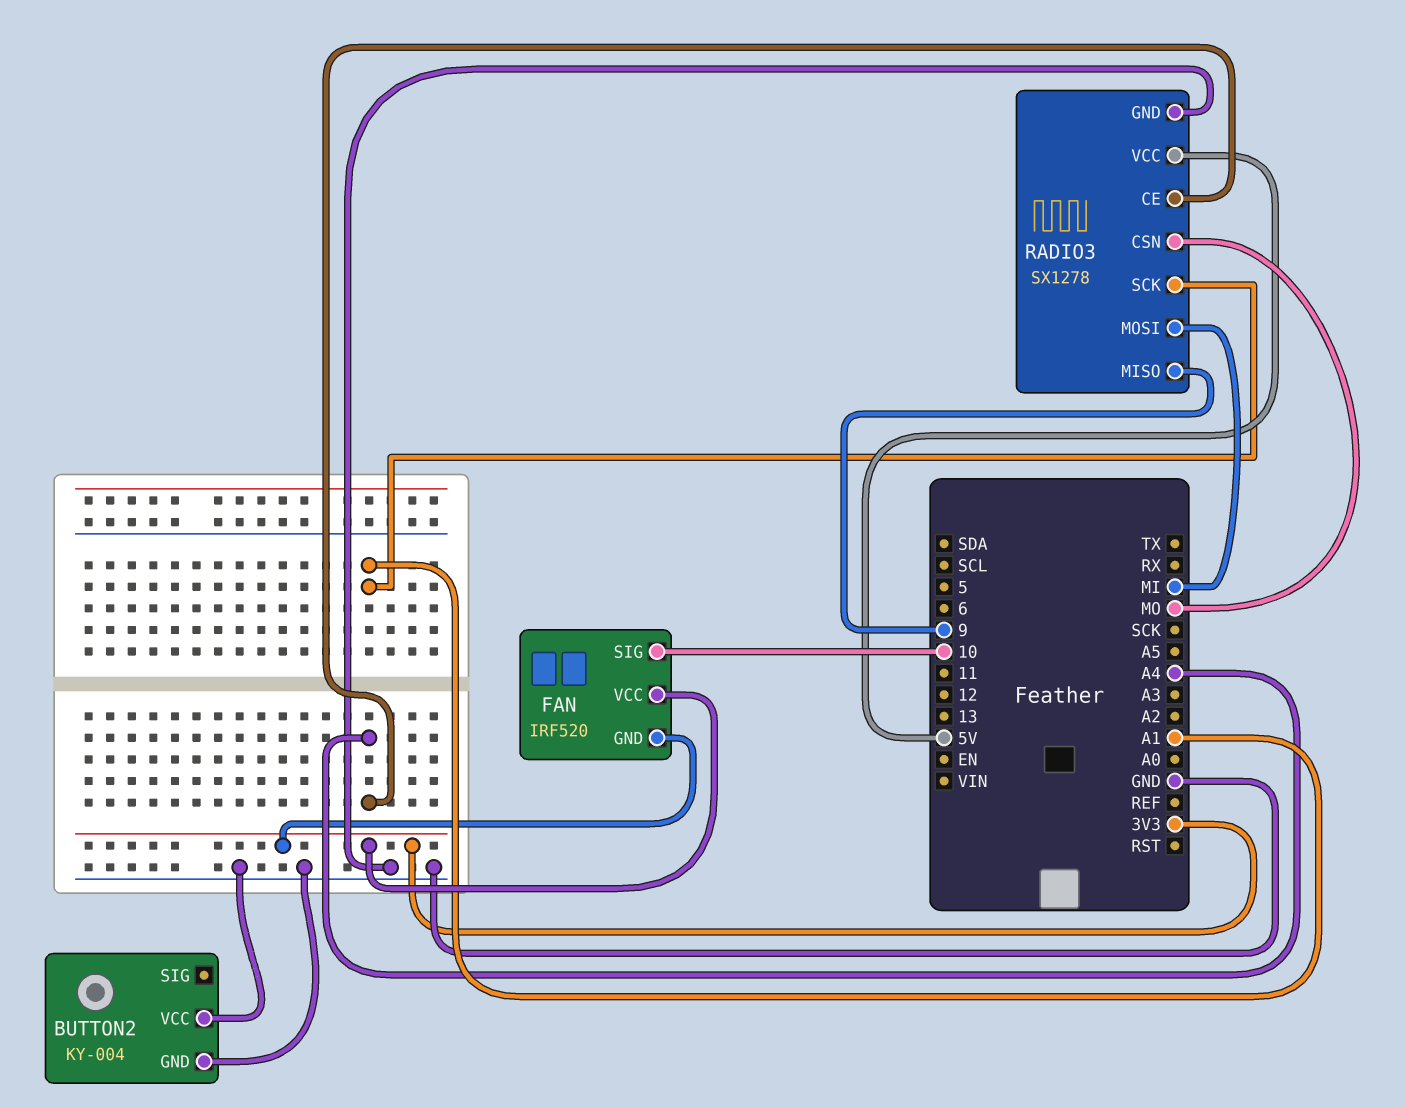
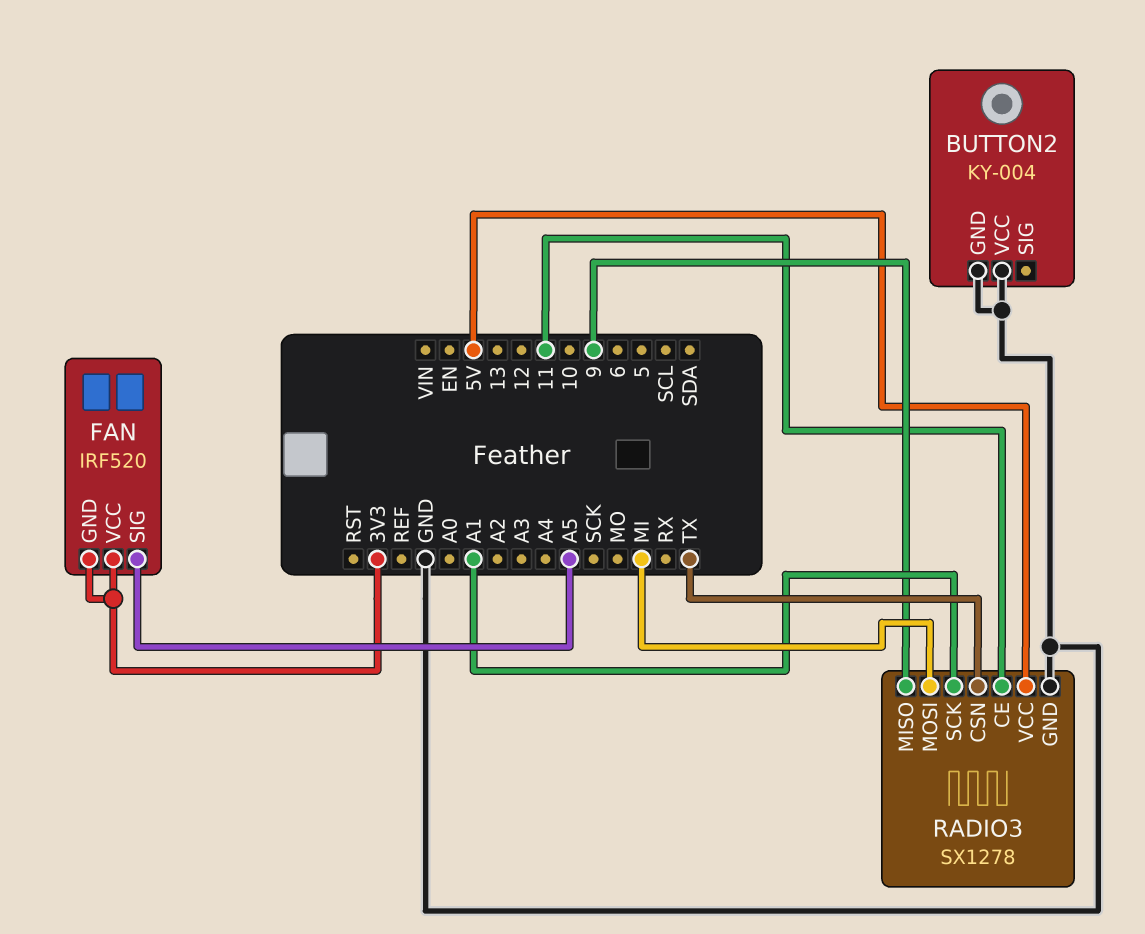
FAN pin SIG: 10 -> A5
RADIO3 pin CE: A4 -> 11
RADIO3 pin CSN: MO -> TX

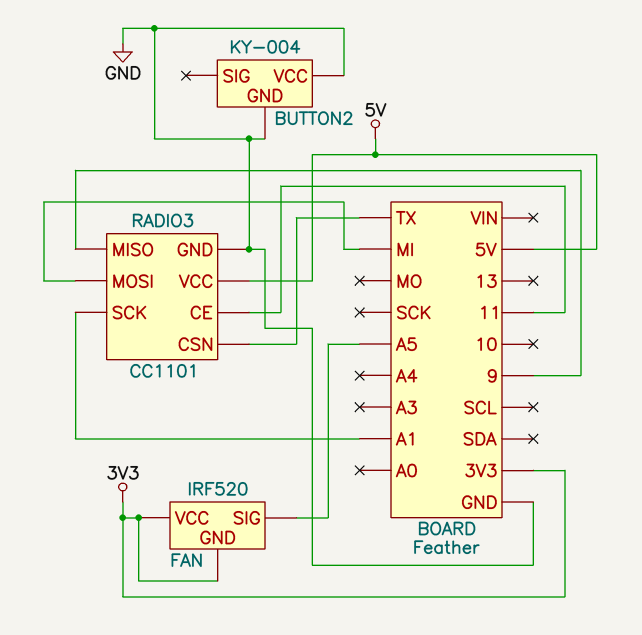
RADIO3: SX1278 -> CC1101

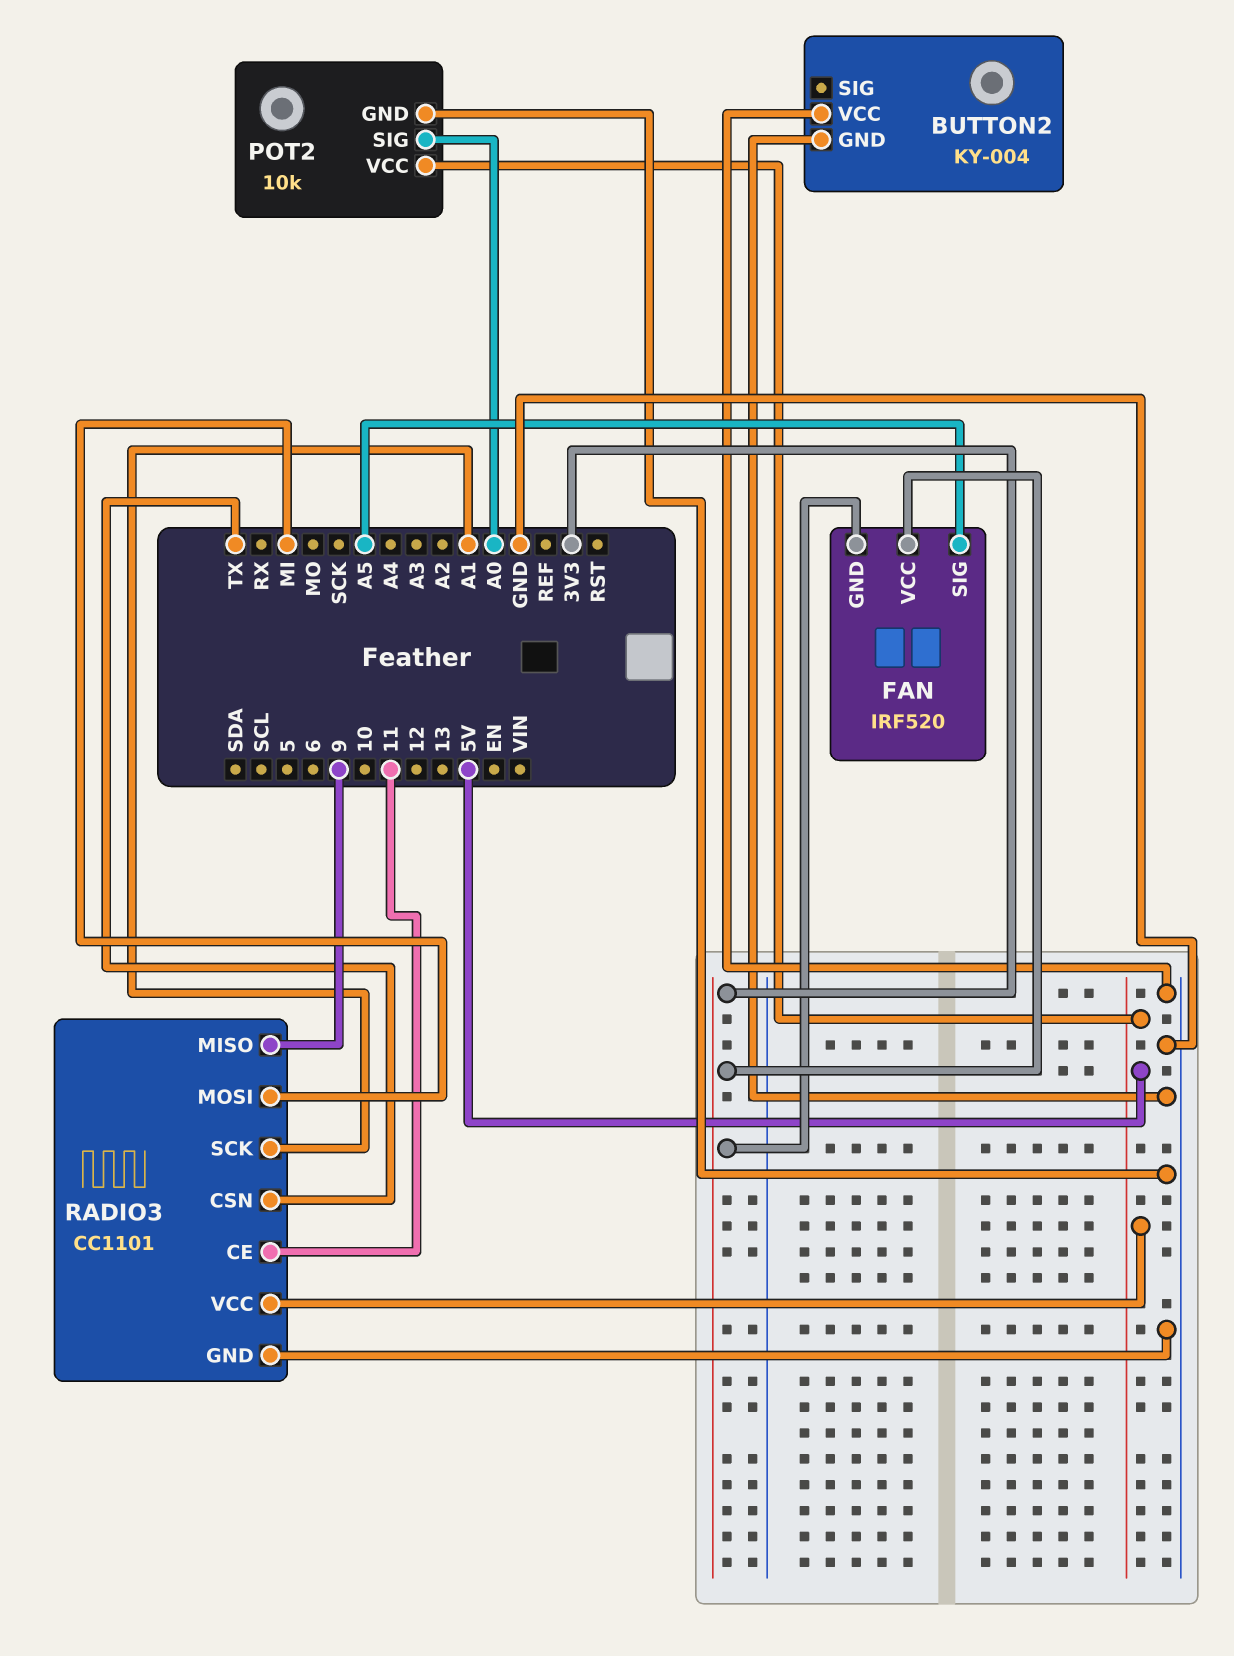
POT2: none -> 10k
POT2 pin GND: none -> GND
POT2 pin SIG: none -> A0
POT2 pin VCC: none -> 5V

